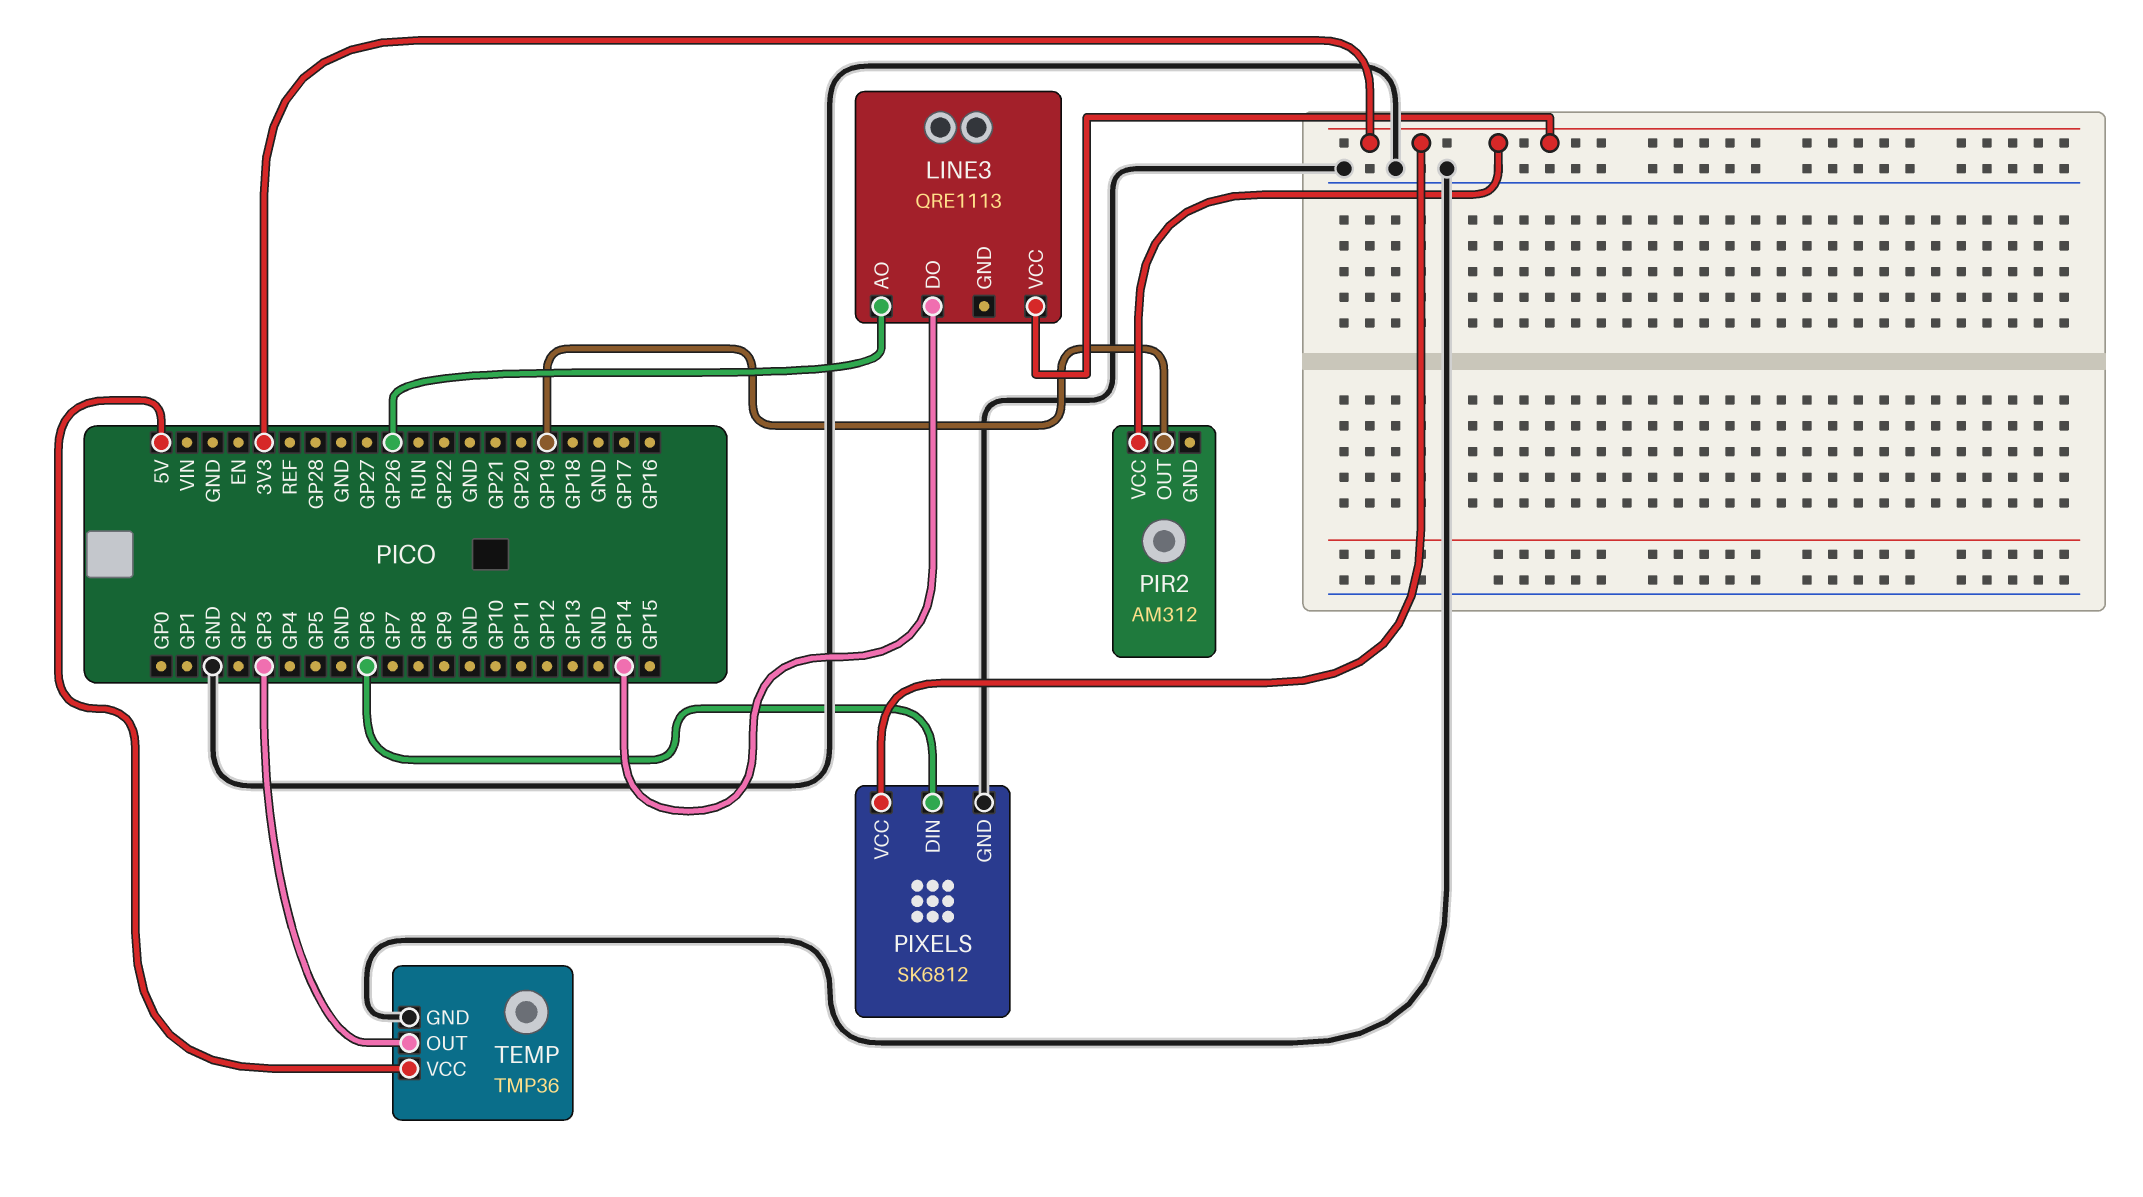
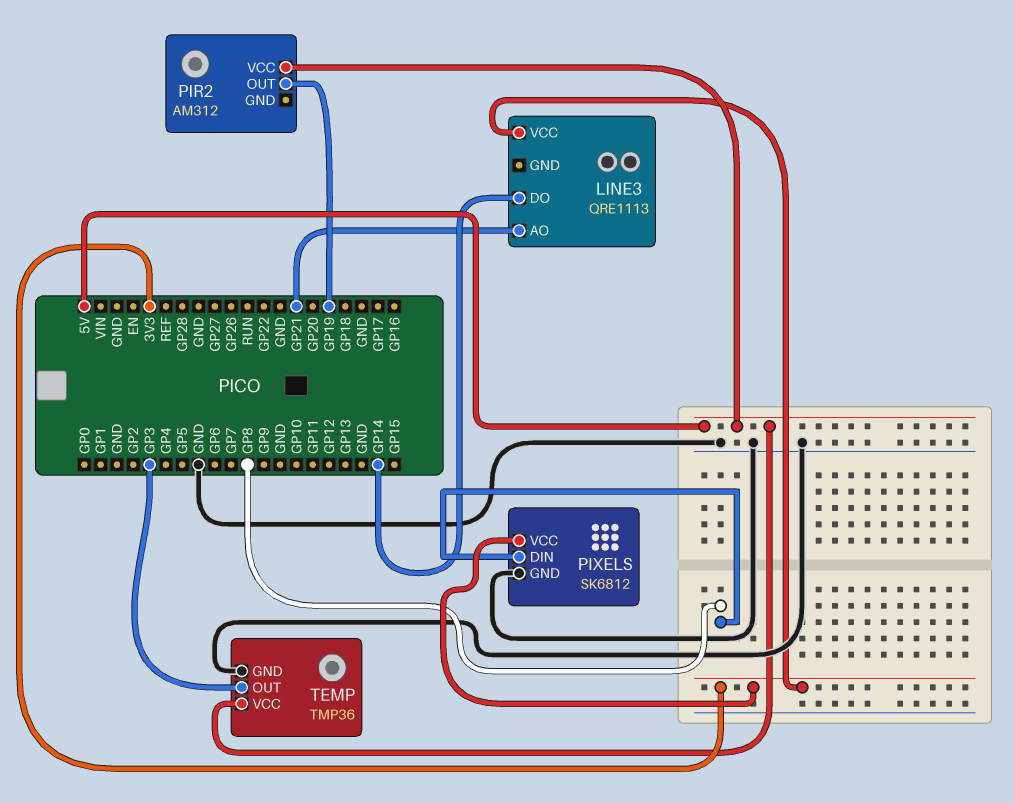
LINE3 pin AO: GP26 -> GP21
PIR2 pin VCC: 3V3 -> 5V
PIXELS pin DIN: GP6 -> GP8

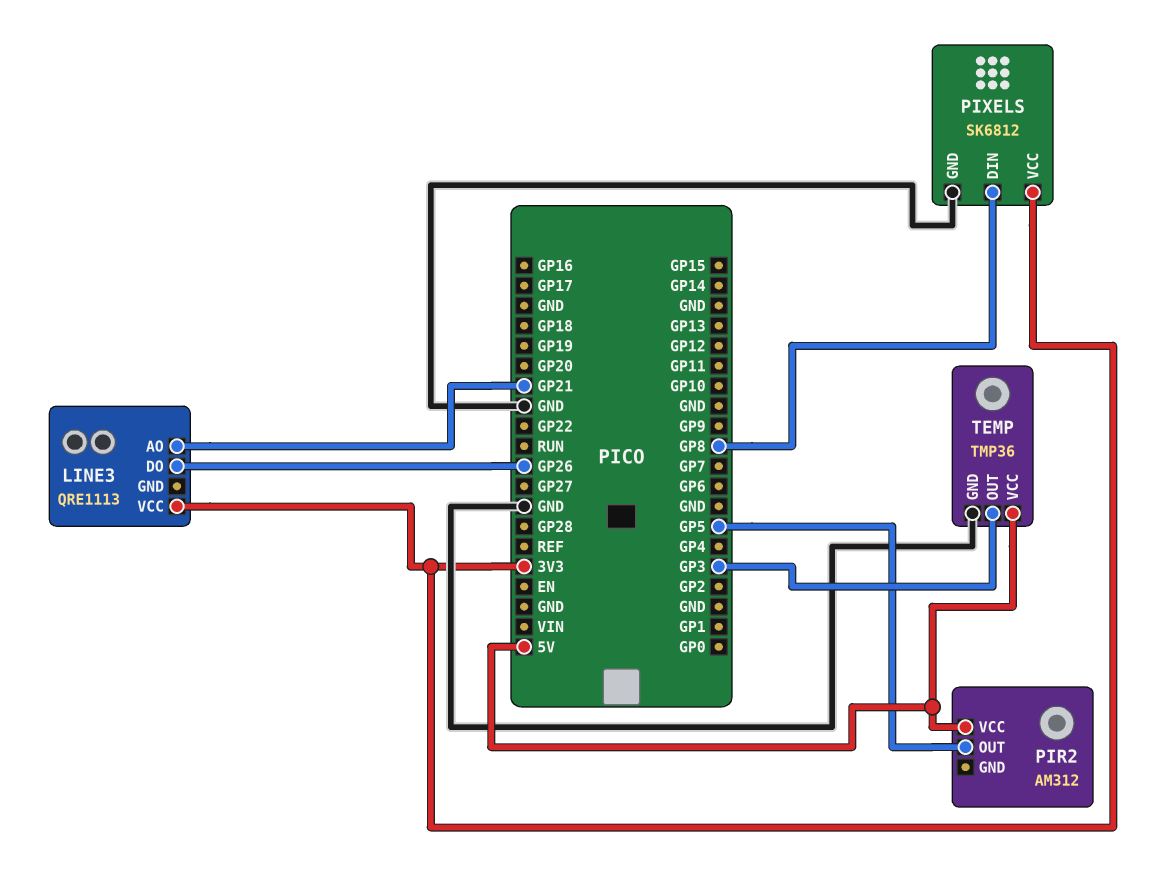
LINE3 pin DO: GP14 -> GP26
PIR2 pin OUT: GP19 -> GP5

